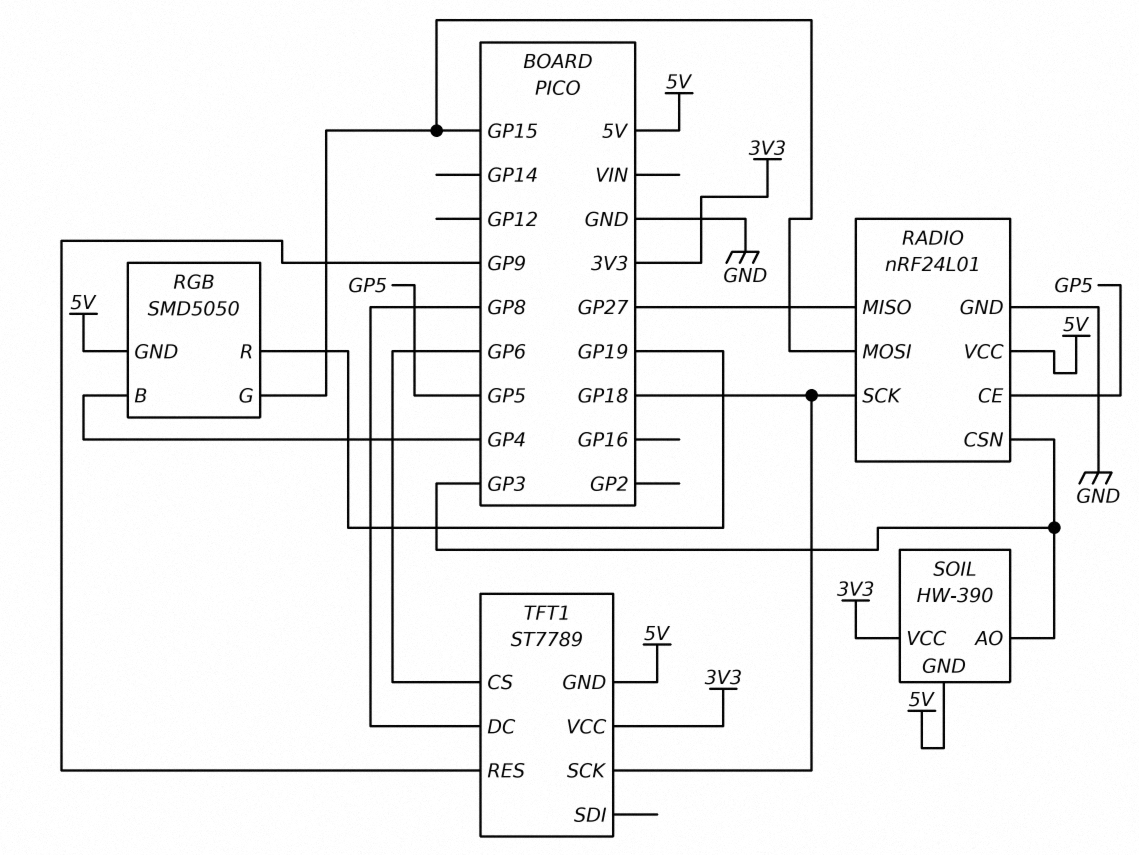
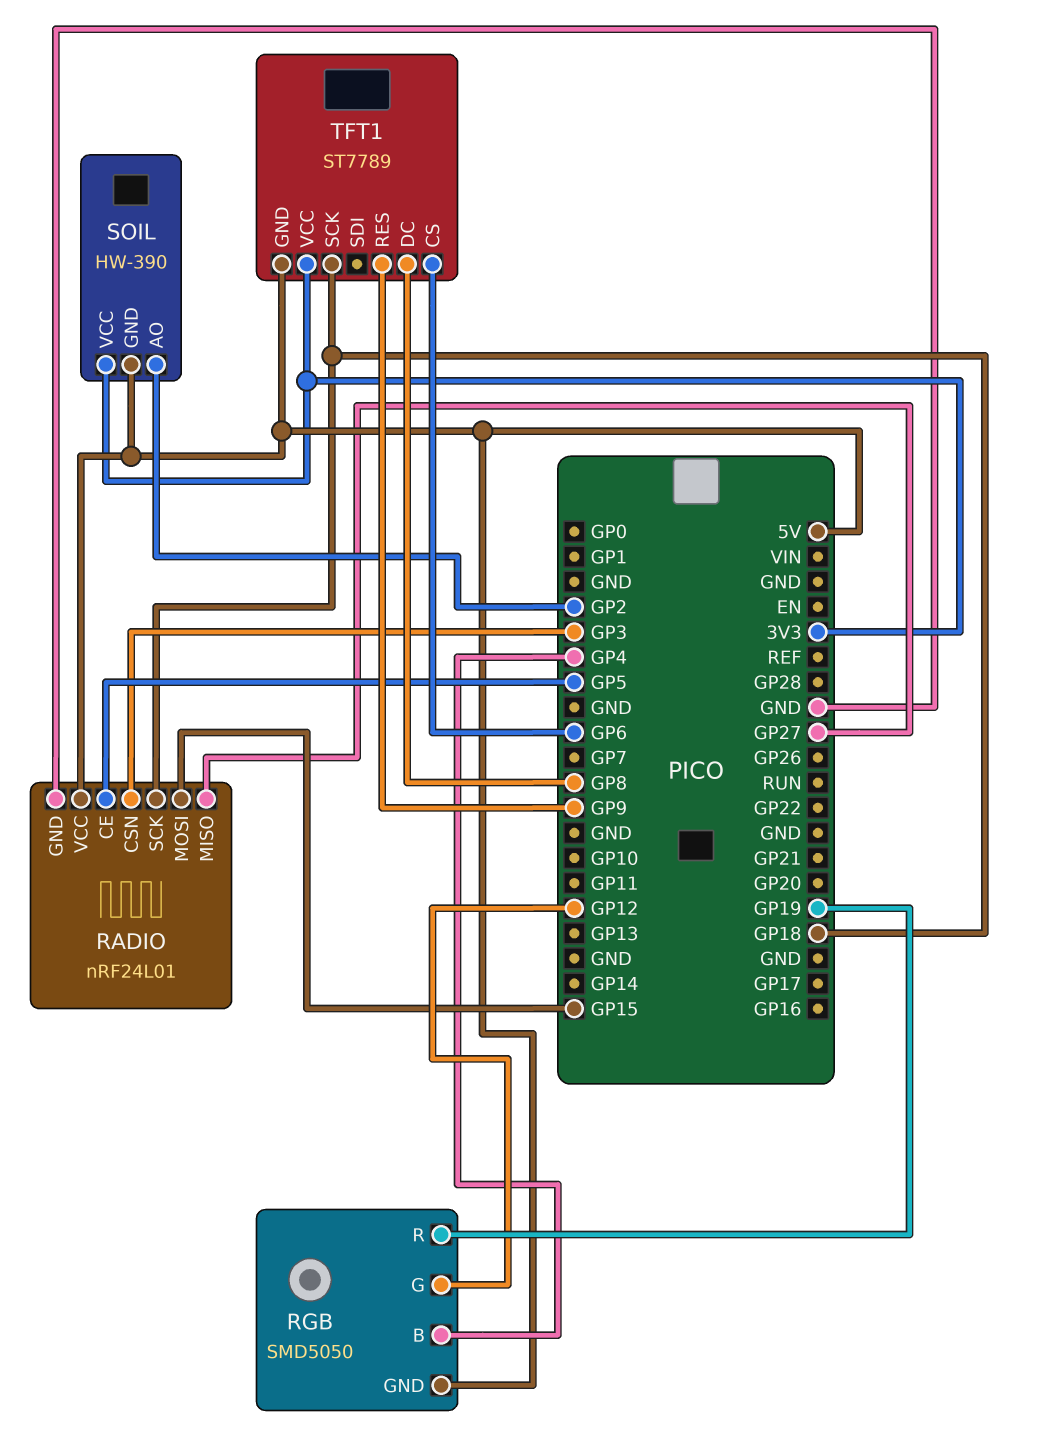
RGB pin G: GP15 -> GP12
SOIL pin AO: GP3 -> GP2

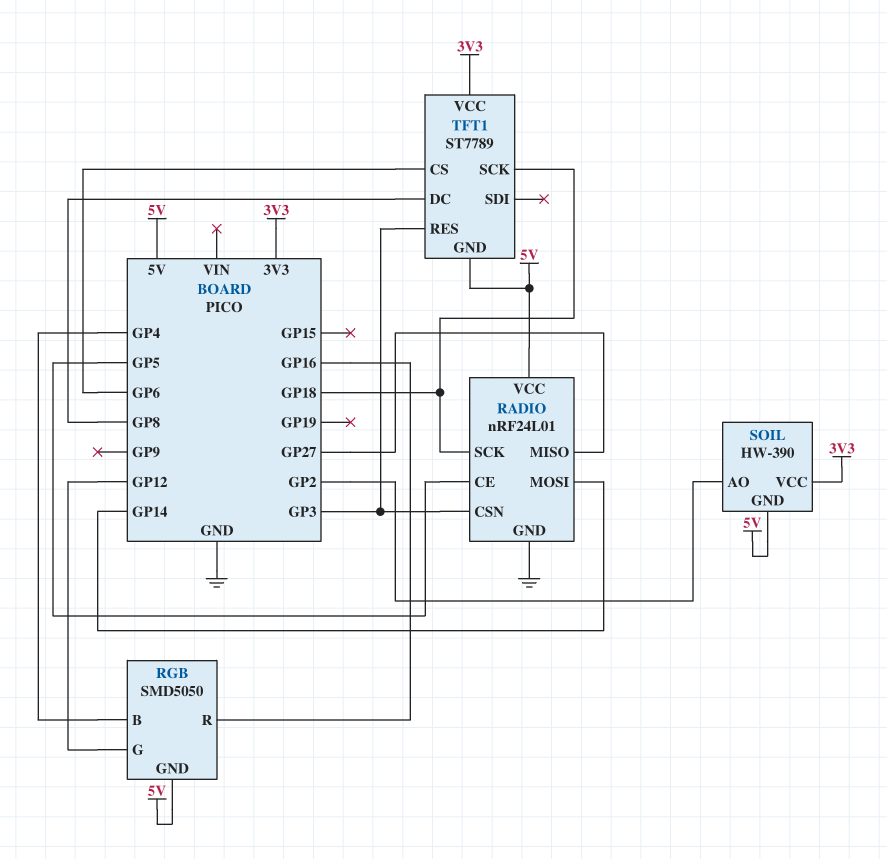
RADIO pin MOSI: GP15 -> GP14
RGB pin R: GP19 -> GP16
TFT1 pin RES: GP9 -> GP3

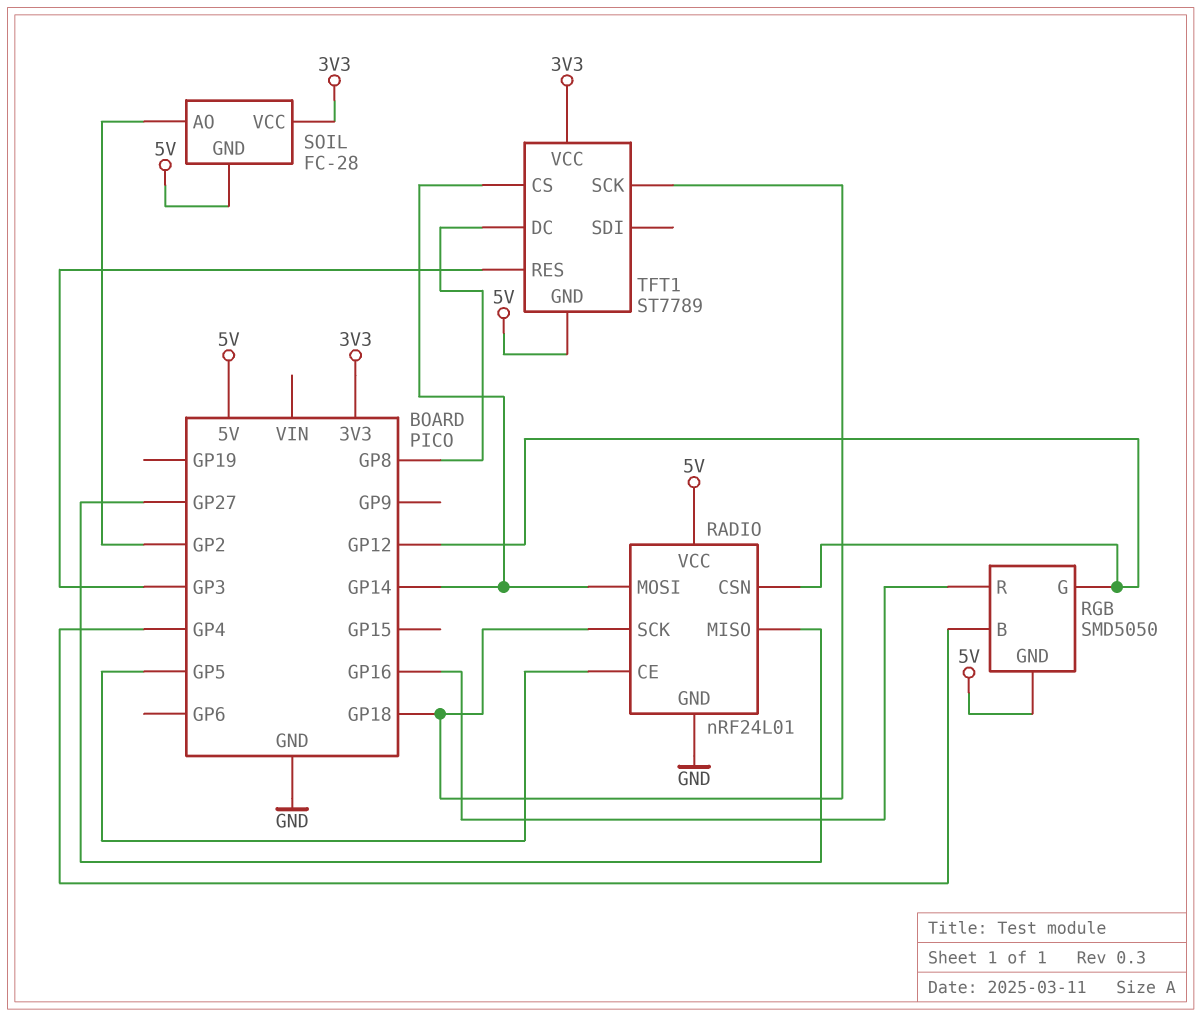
RADIO pin CSN: GP3 -> GP12
SOIL: HW-390 -> FC-28
TFT1 pin CS: GP6 -> GP14

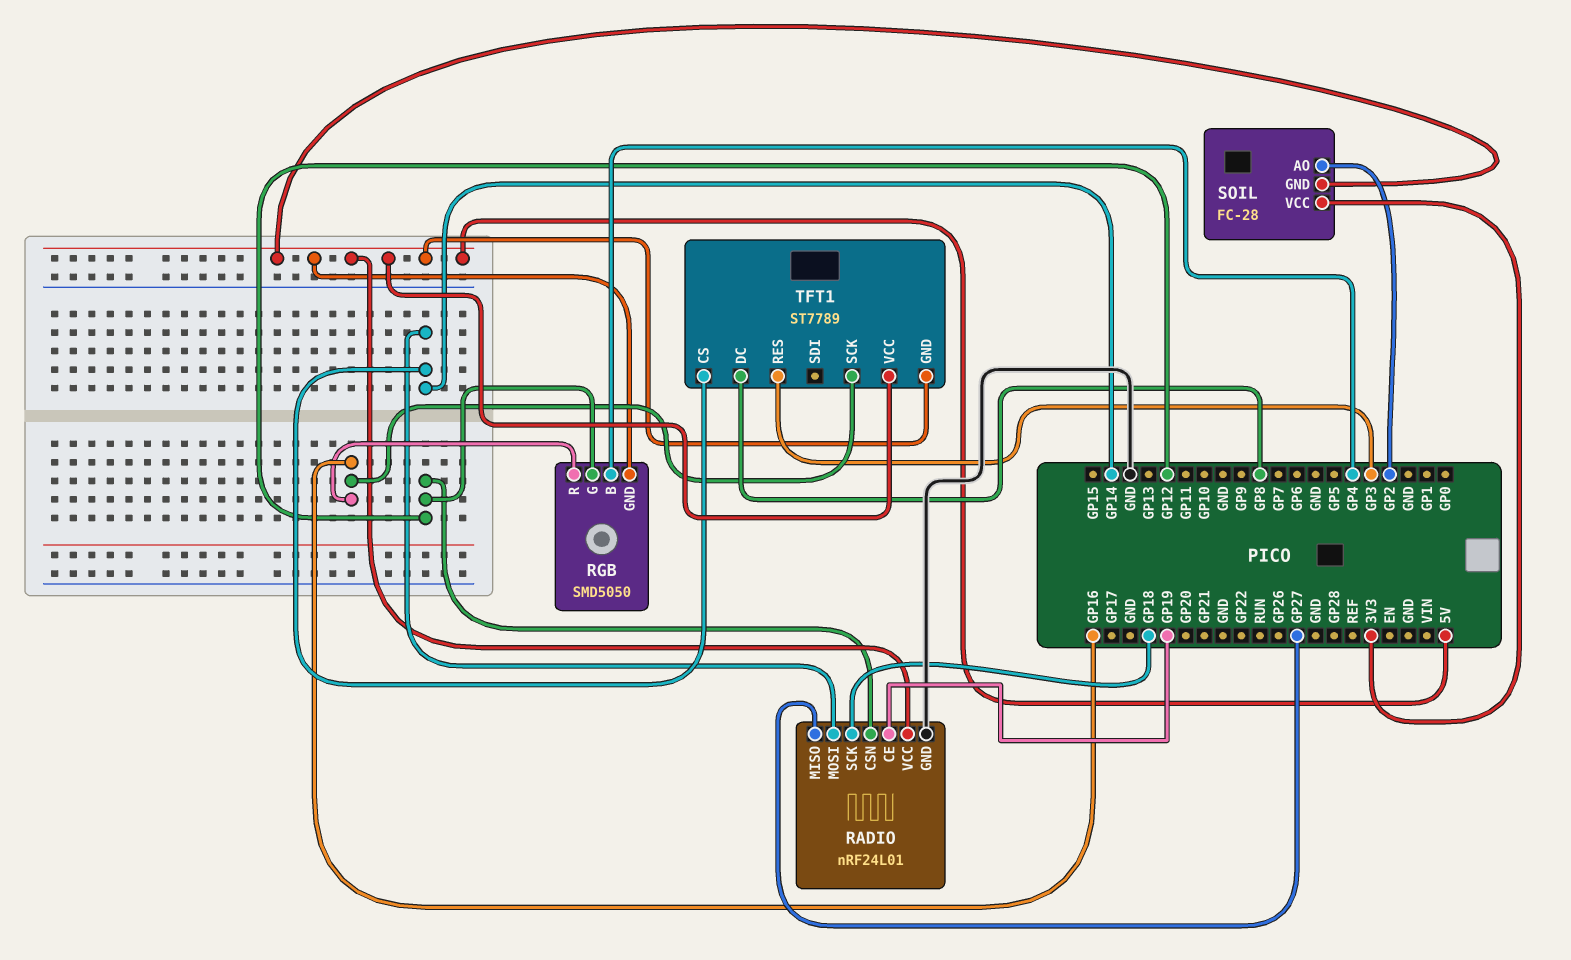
RADIO pin CE: GP5 -> GP19
TFT1 pin SCK: GP18 -> GP16
TFT1 pin VCC: 3V3 -> 5V

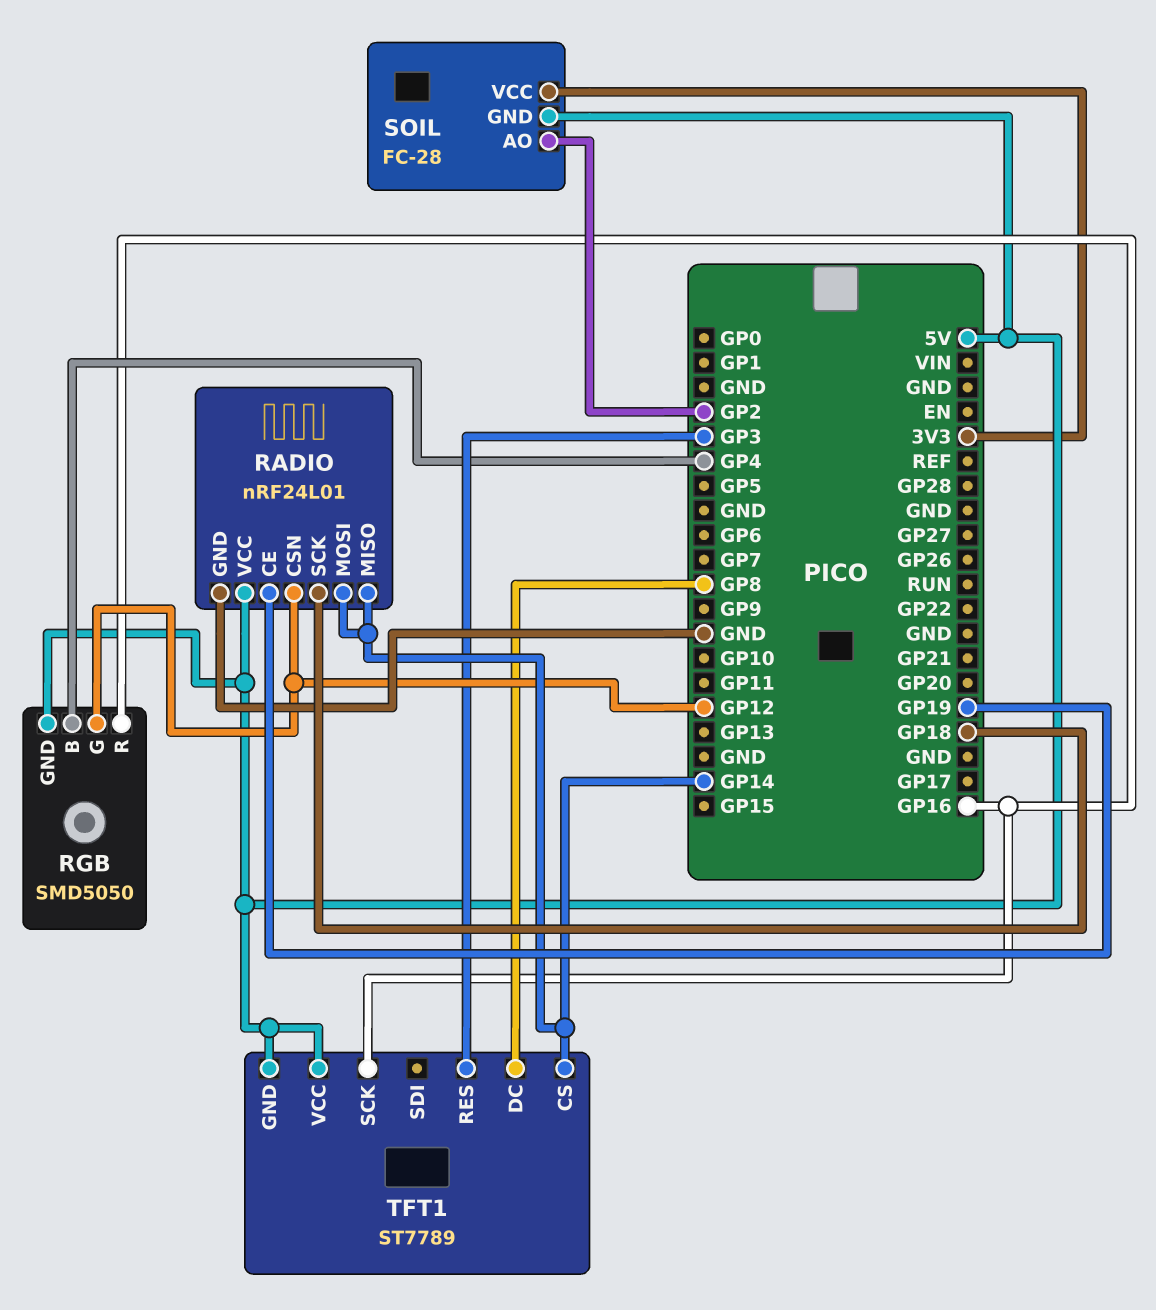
RADIO pin MISO: GP27 -> GP14

